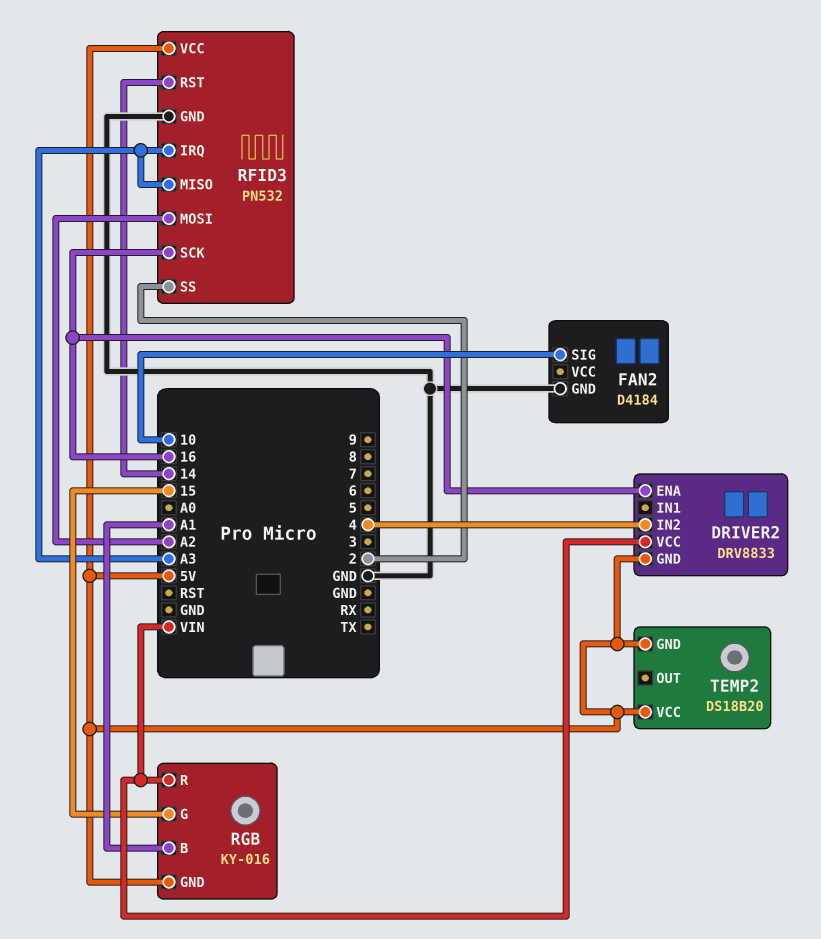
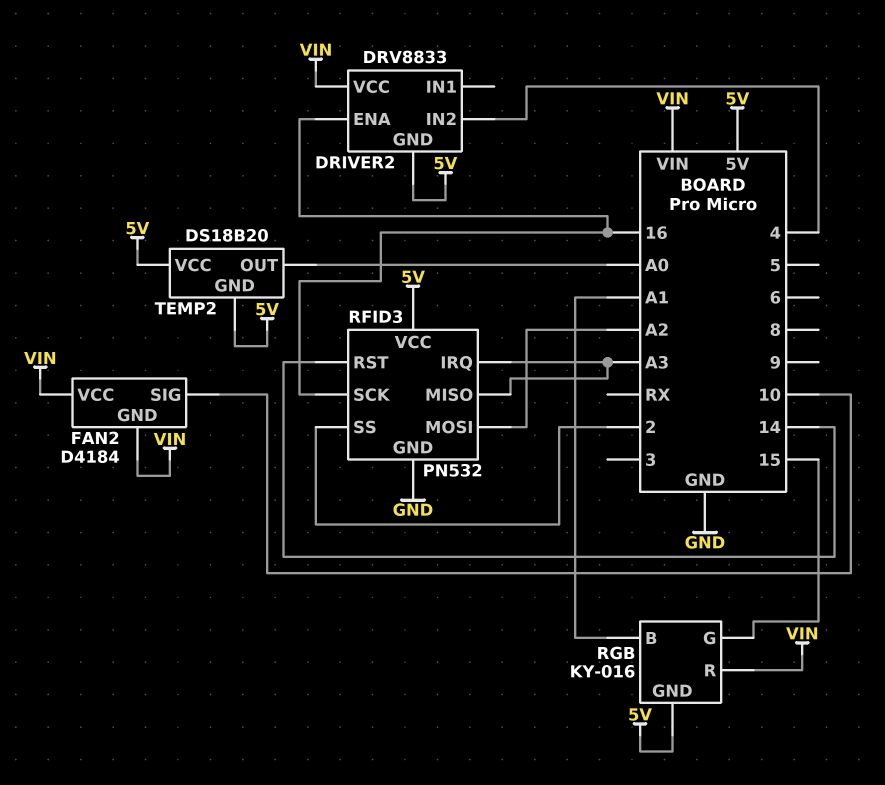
FAN2 pin GND: GND -> VIN
FAN2 pin VCC: none -> VIN
TEMP2 pin OUT: none -> A0

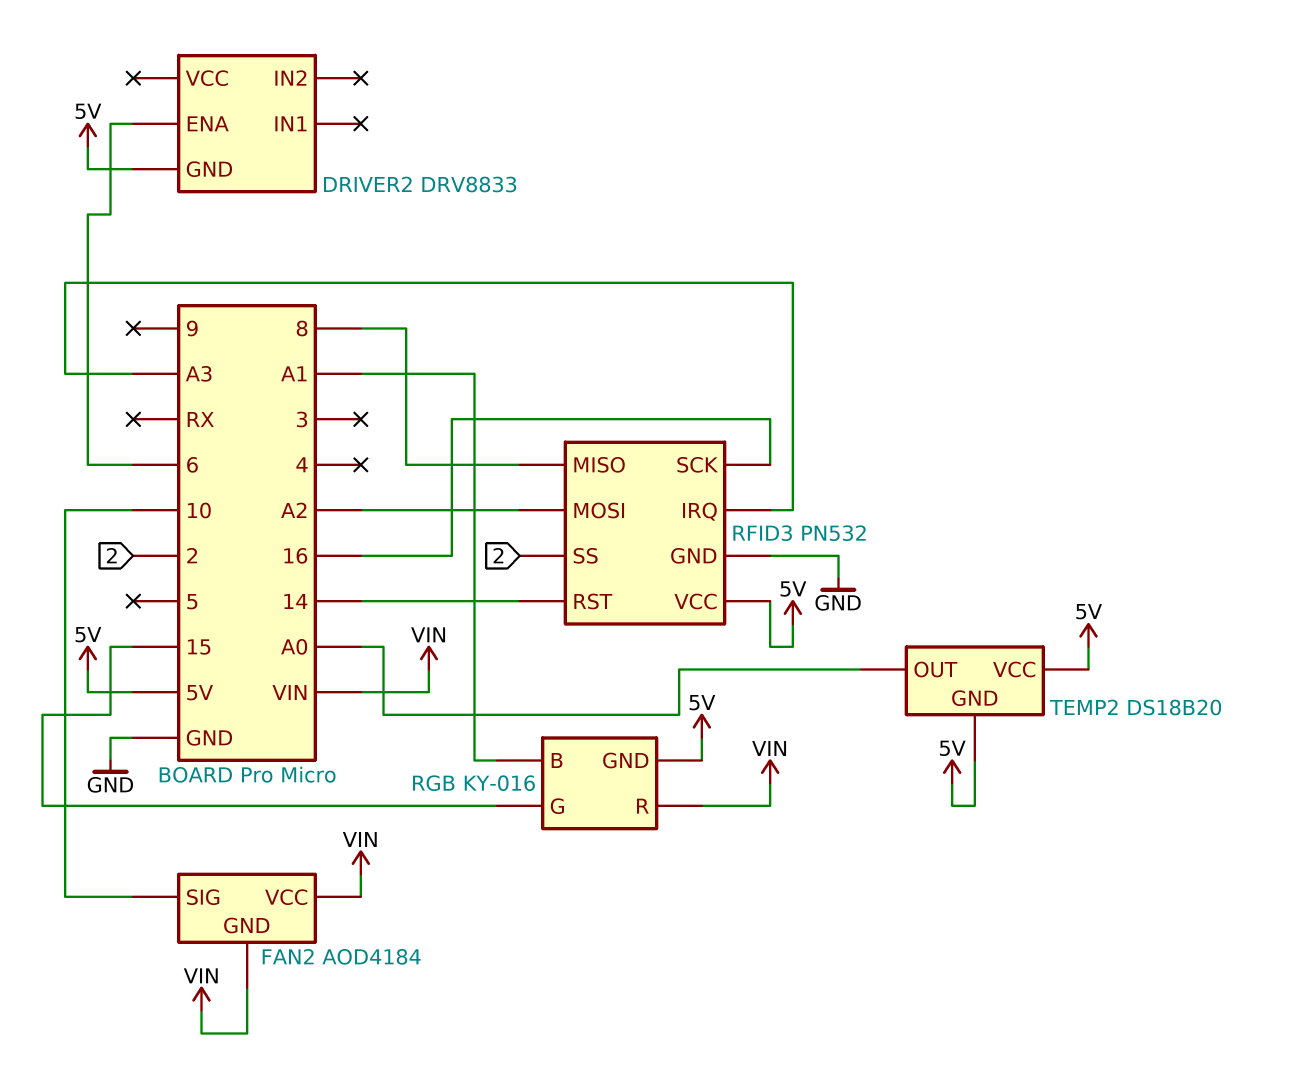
DRIVER2 pin ENA: 16 -> 6
DRIVER2 pin IN2: 4 -> none
DRIVER2 pin VCC: VIN -> none
FAN2: D4184 -> AOD4184
RFID3 pin MISO: A3 -> 8

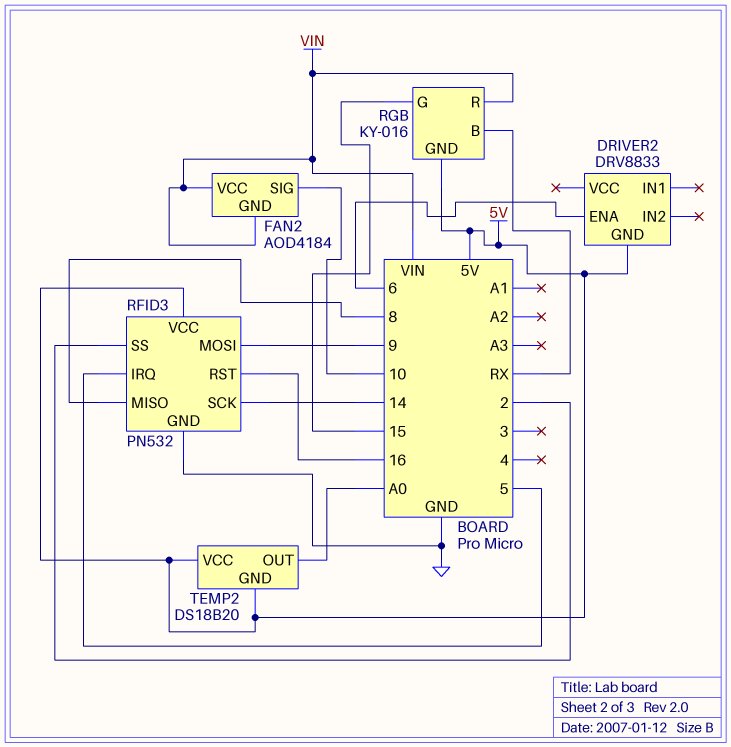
RFID3 pin IRQ: A3 -> 5
RFID3 pin MOSI: A2 -> 9
RFID3 pin RST: 14 -> 16
RFID3 pin SCK: 16 -> 14
RGB pin B: A1 -> RX

